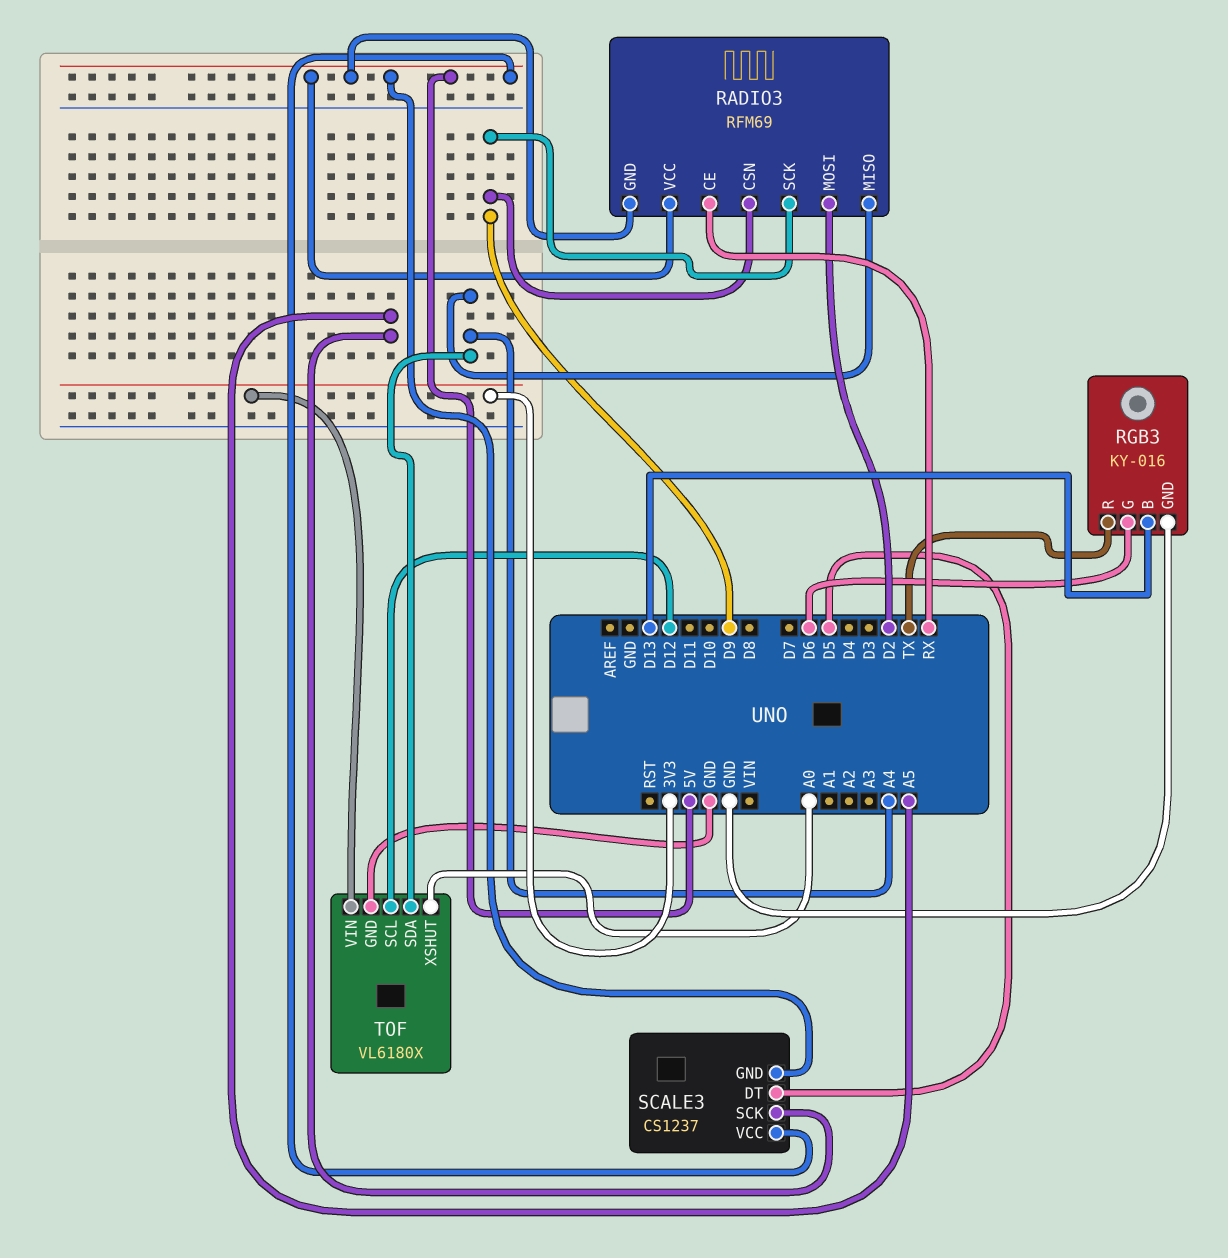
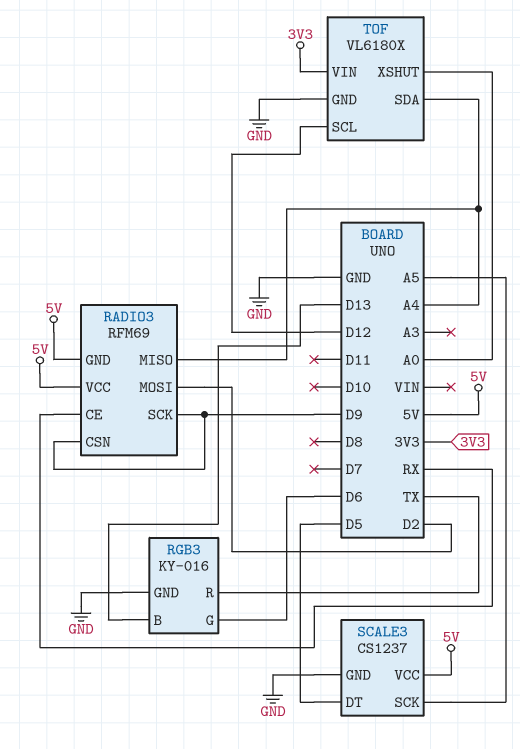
SCALE3 pin GND: 5V -> GND

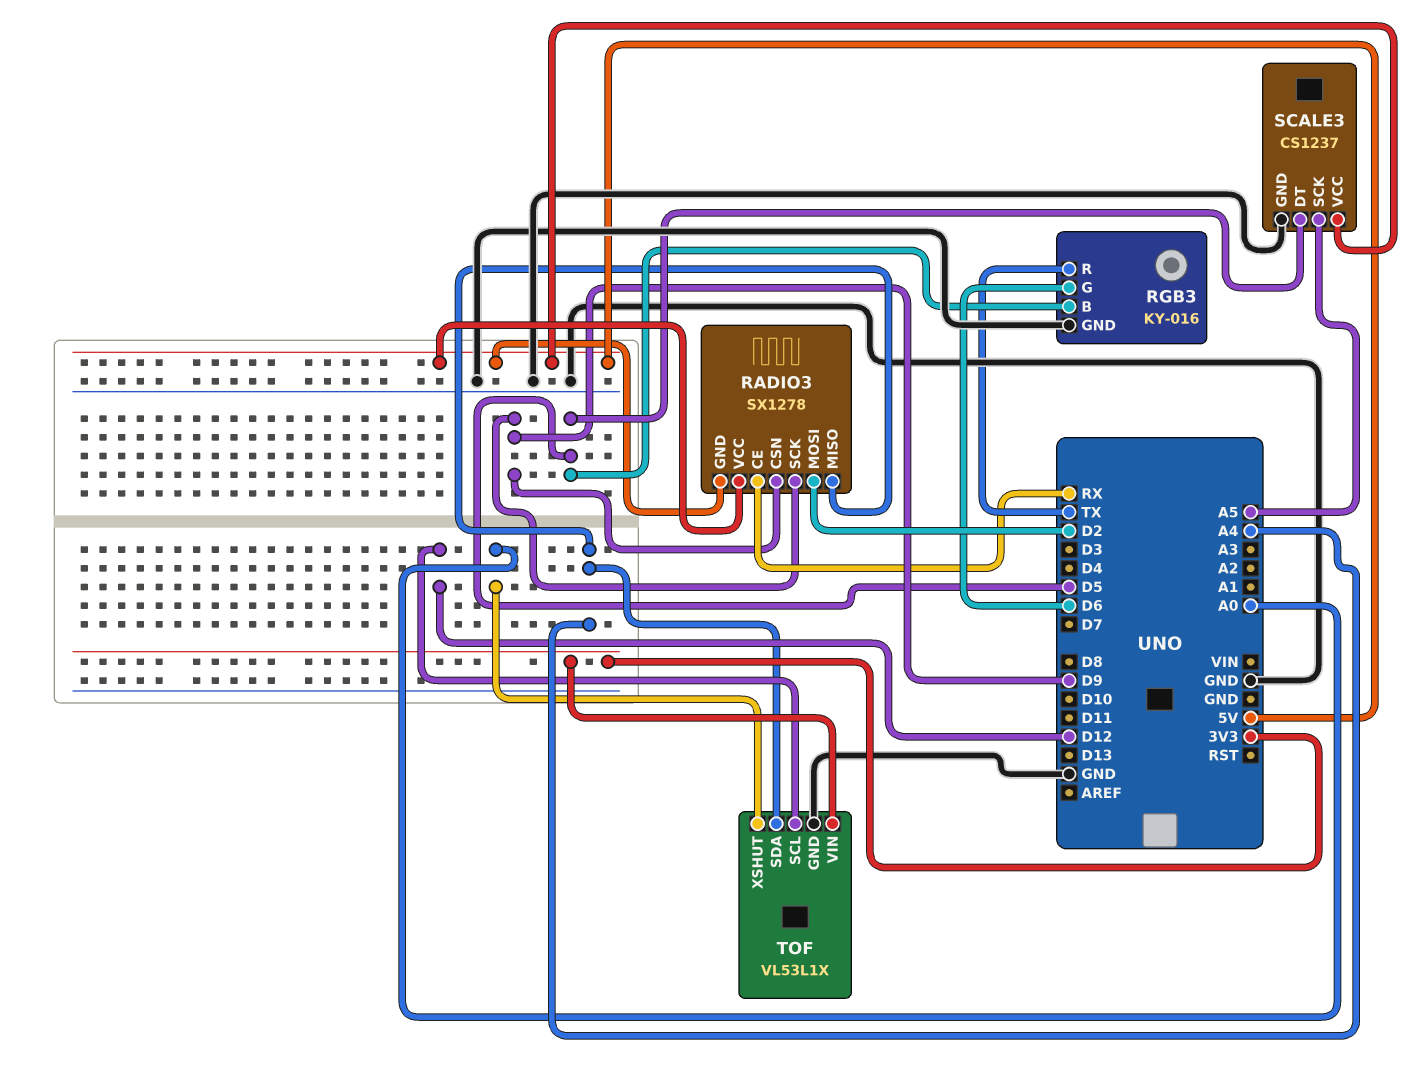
RADIO3: RFM69 -> SX1278
RGB3 pin B: D13 -> D5
TOF: VL6180X -> VL53L1X

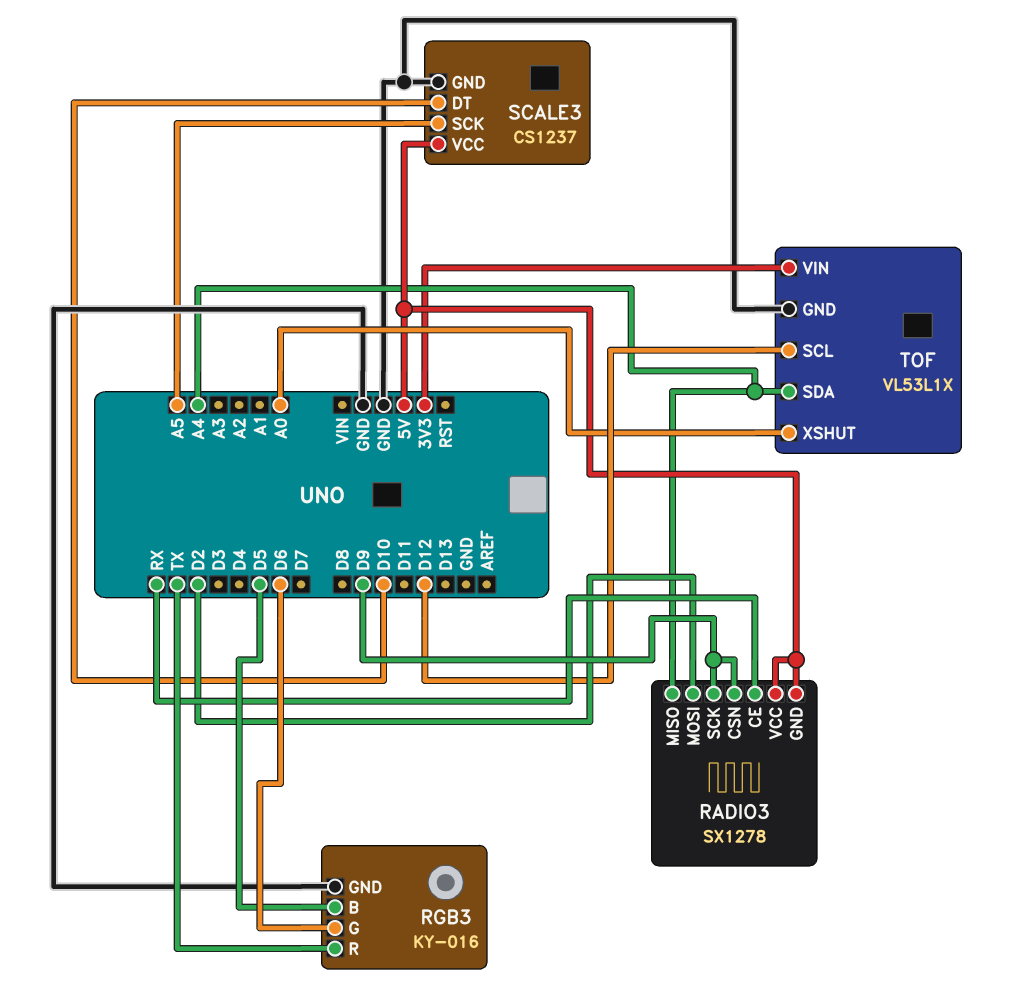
SCALE3 pin DT: D5 -> D10

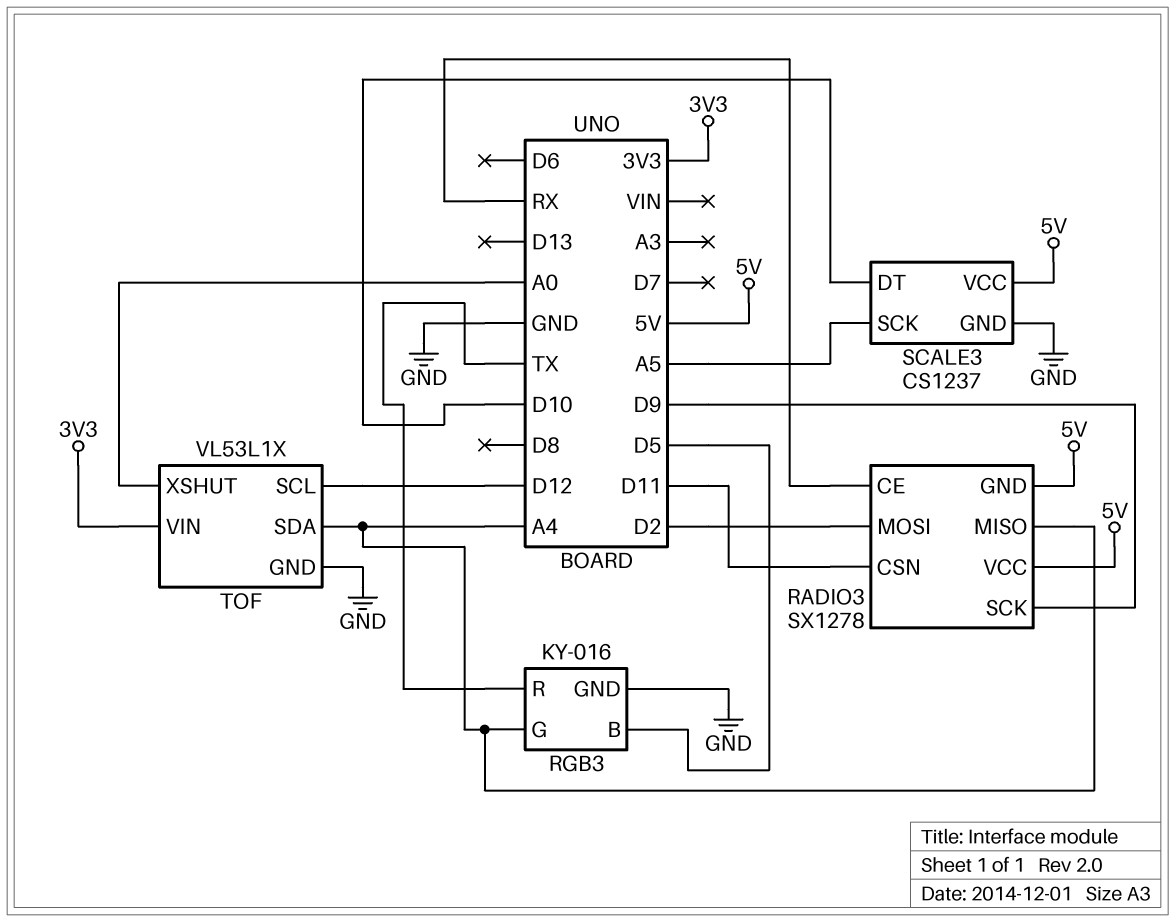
RADIO3 pin CSN: D9 -> D11
RGB3 pin G: D6 -> A4

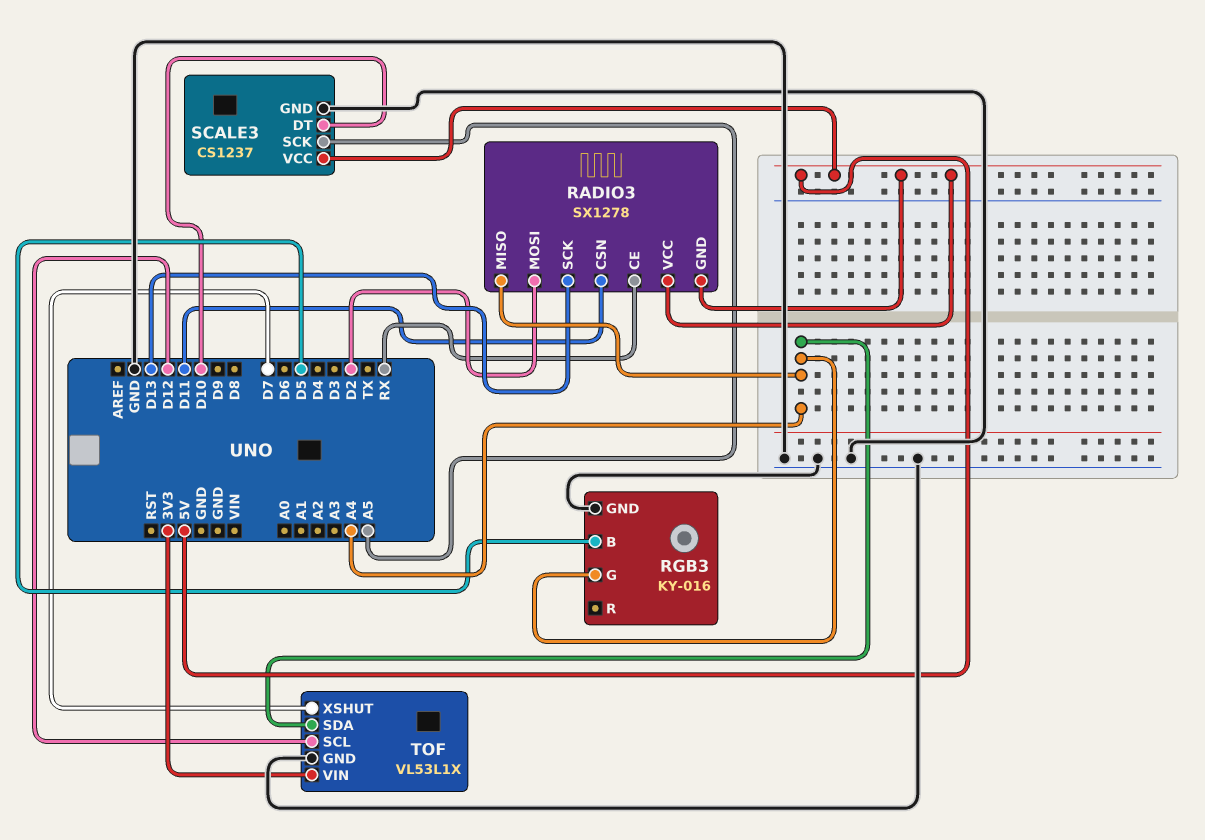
RADIO3 pin SCK: D9 -> D13
RGB3 pin R: TX -> none
TOF pin XSHUT: A0 -> D7

